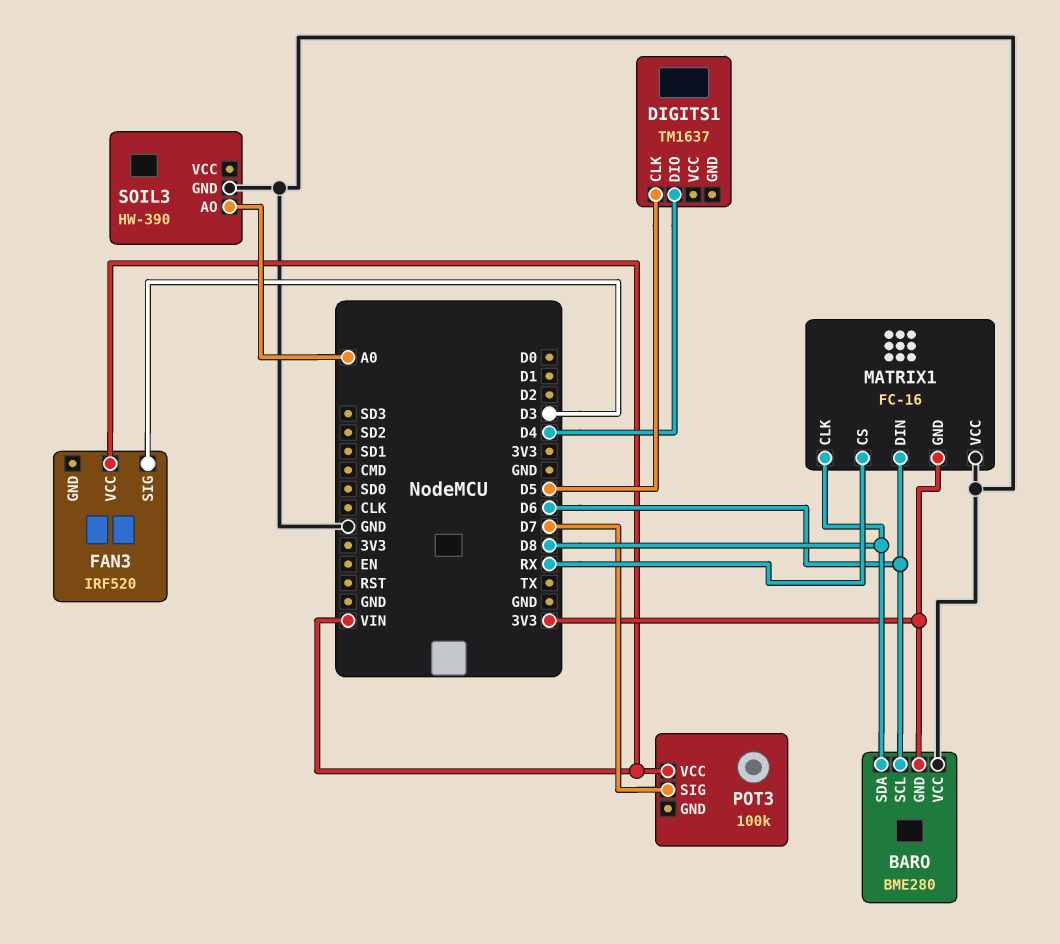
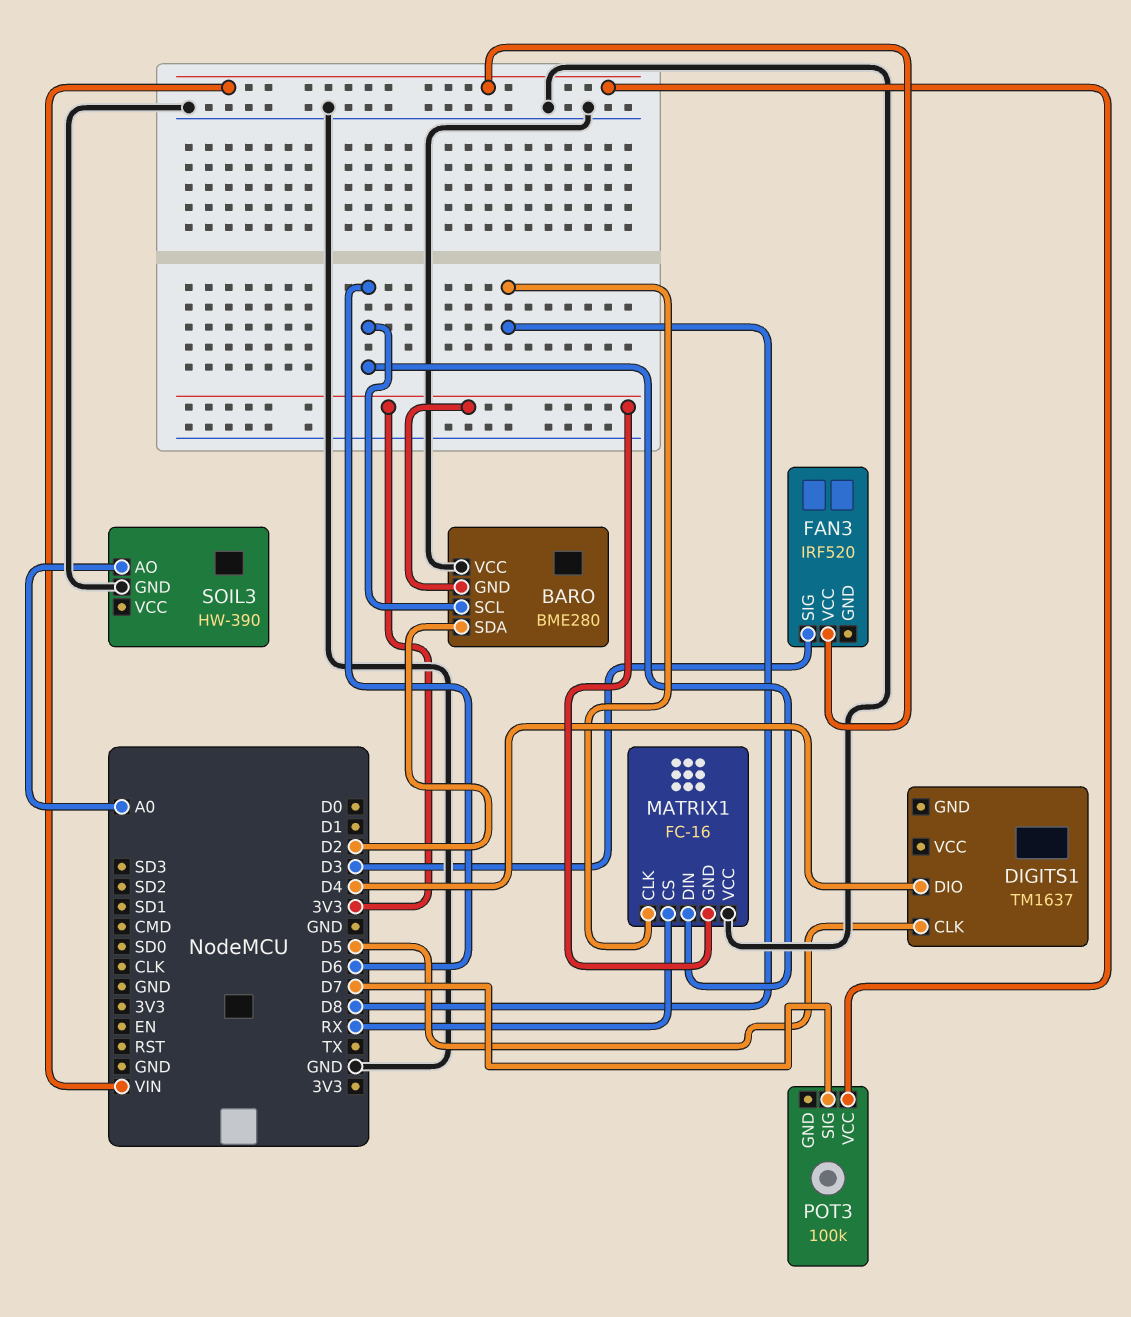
BARO pin SDA: D8 -> D2

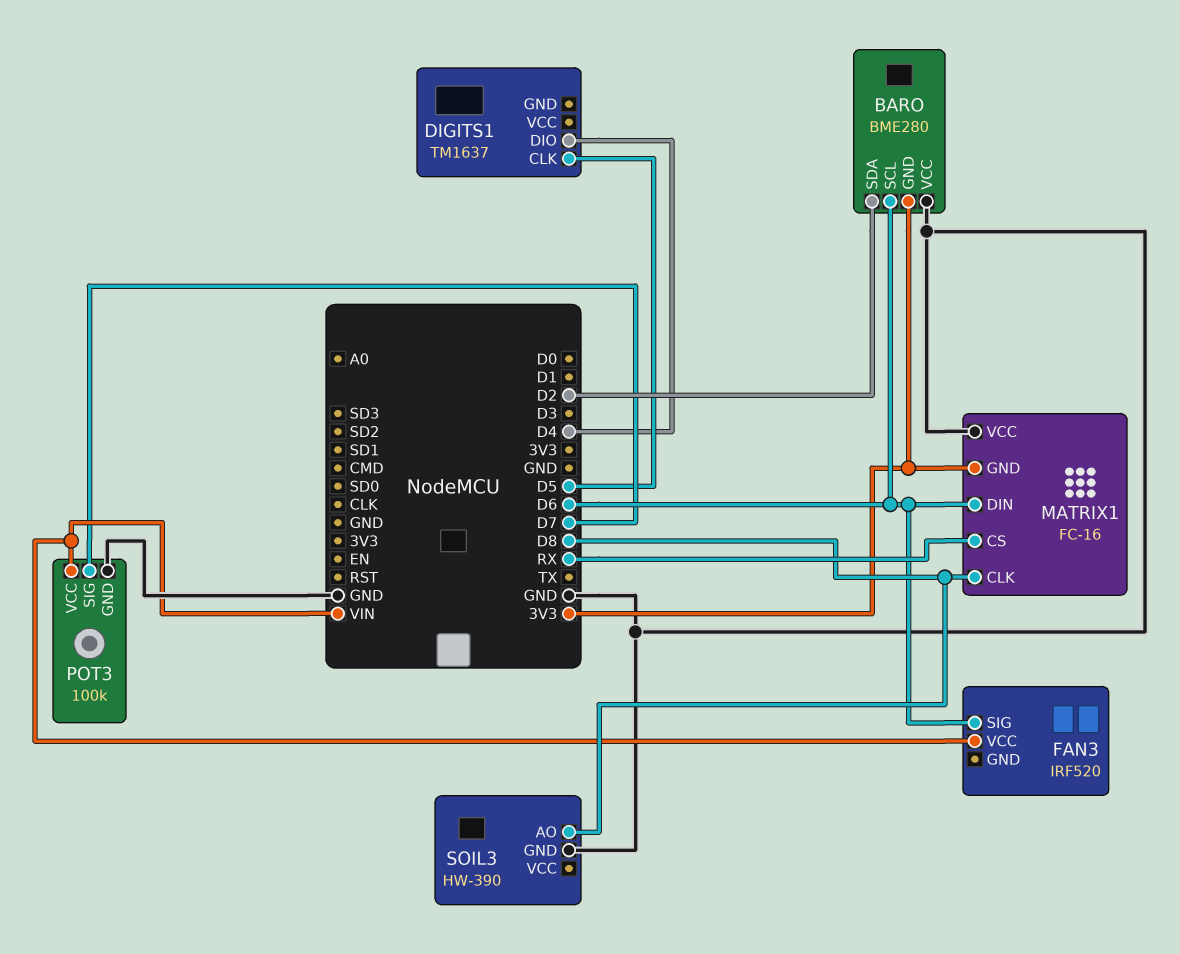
FAN3 pin SIG: D3 -> D6
POT3 pin GND: none -> GND
SOIL3 pin AO: A0 -> D8

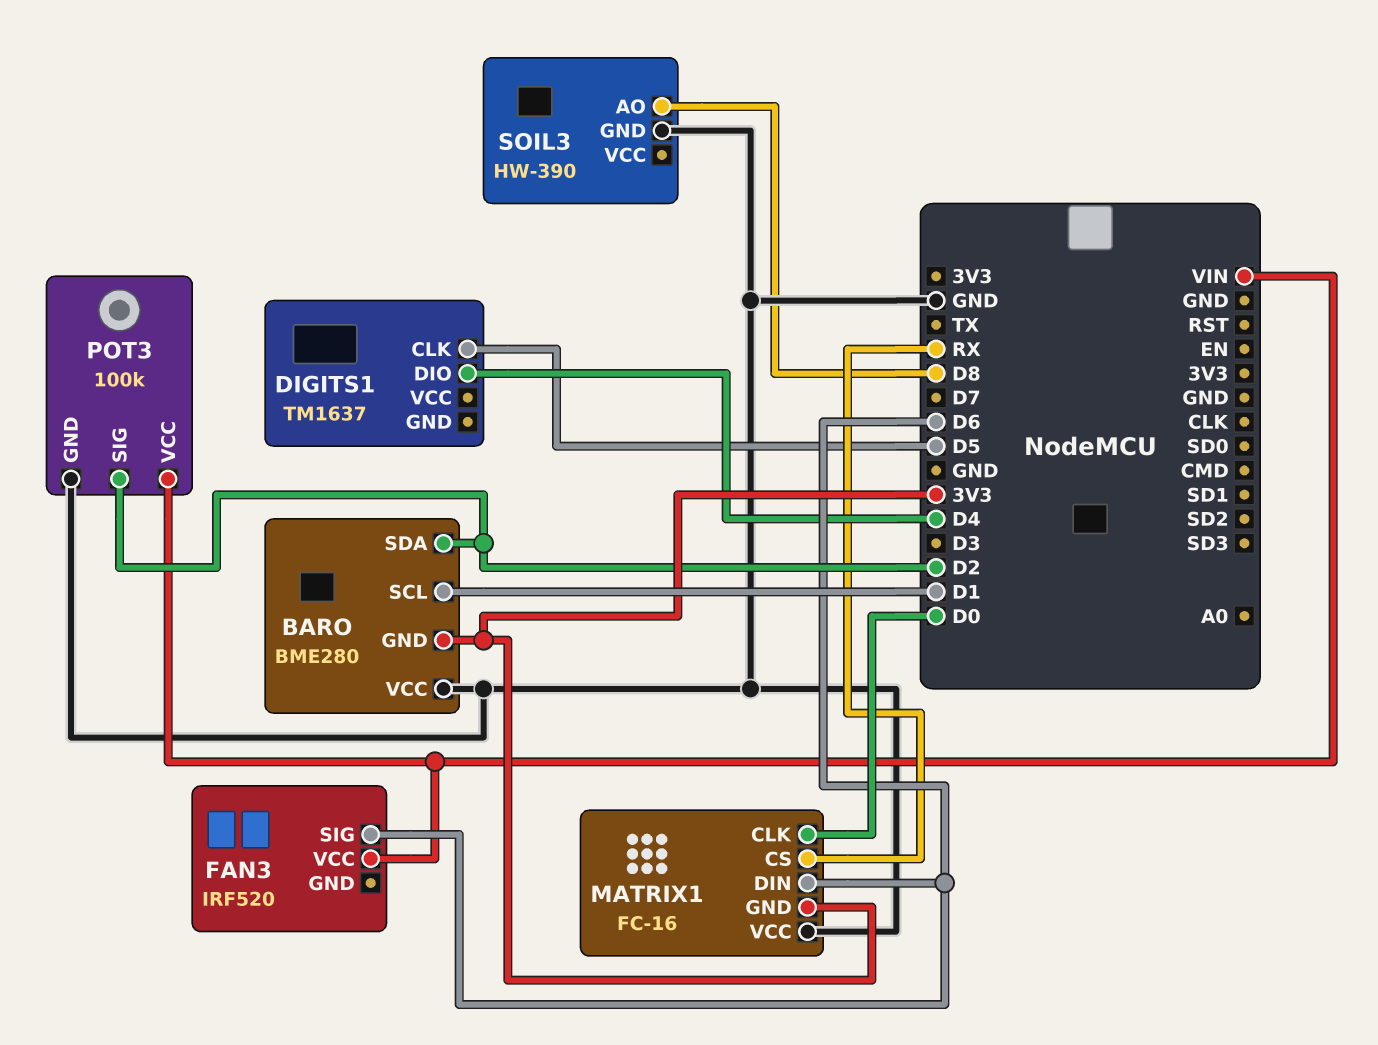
BARO pin SCL: D6 -> D1
MATRIX1 pin CLK: D8 -> D0
POT3 pin SIG: D7 -> D2

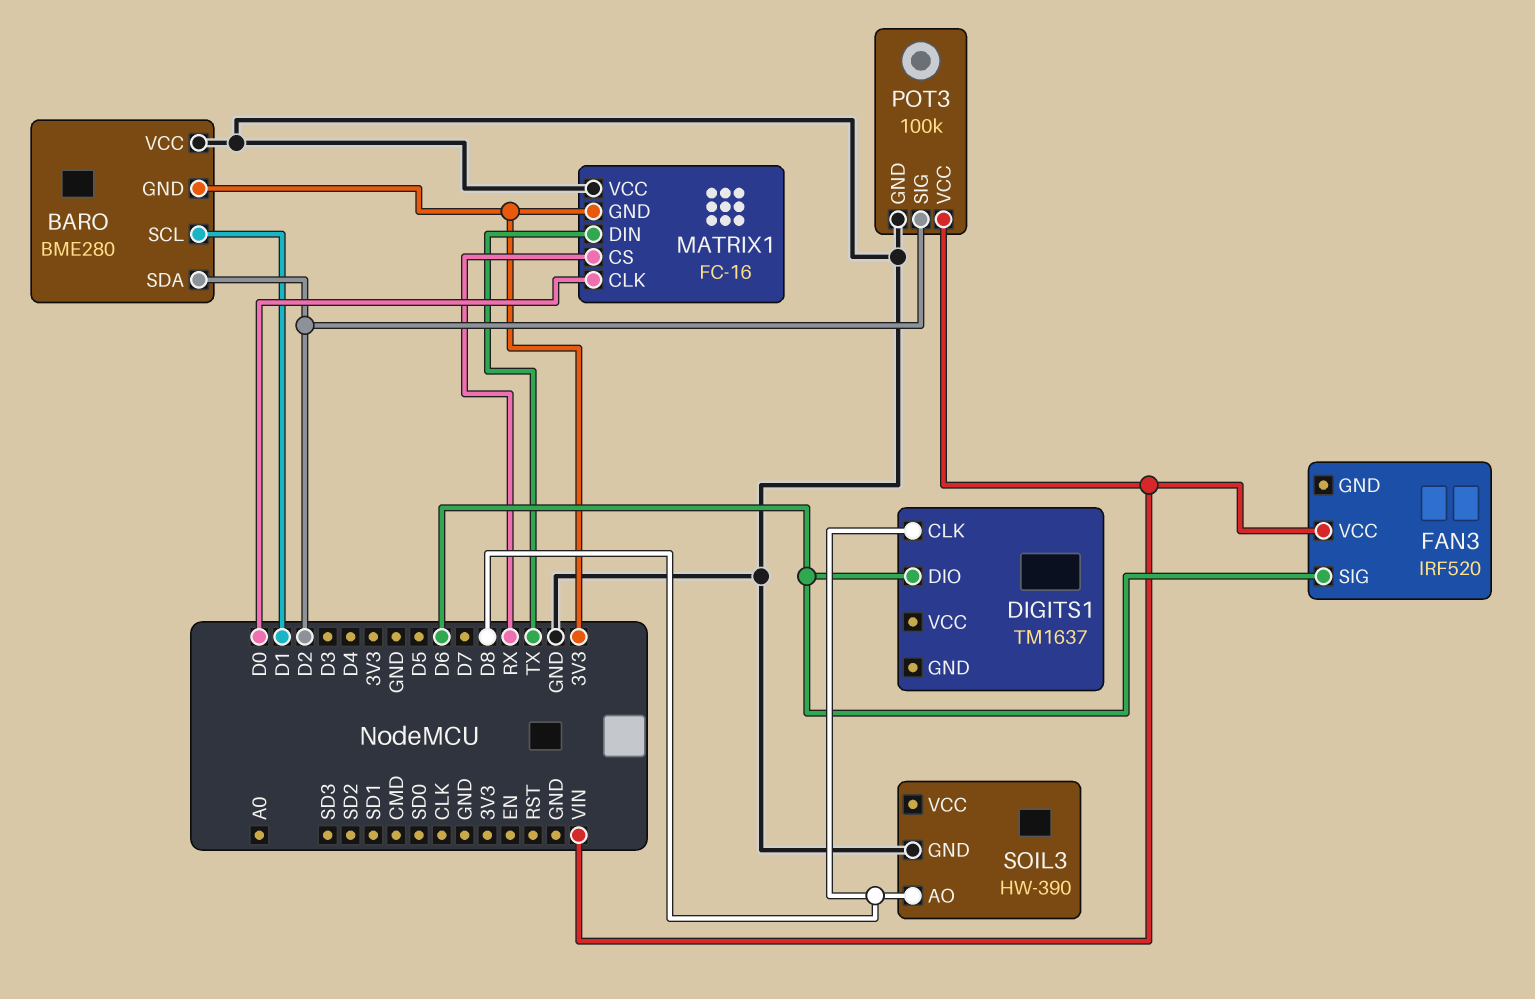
DIGITS1 pin CLK: D5 -> D8
DIGITS1 pin DIO: D4 -> D6
MATRIX1 pin DIN: D6 -> TX

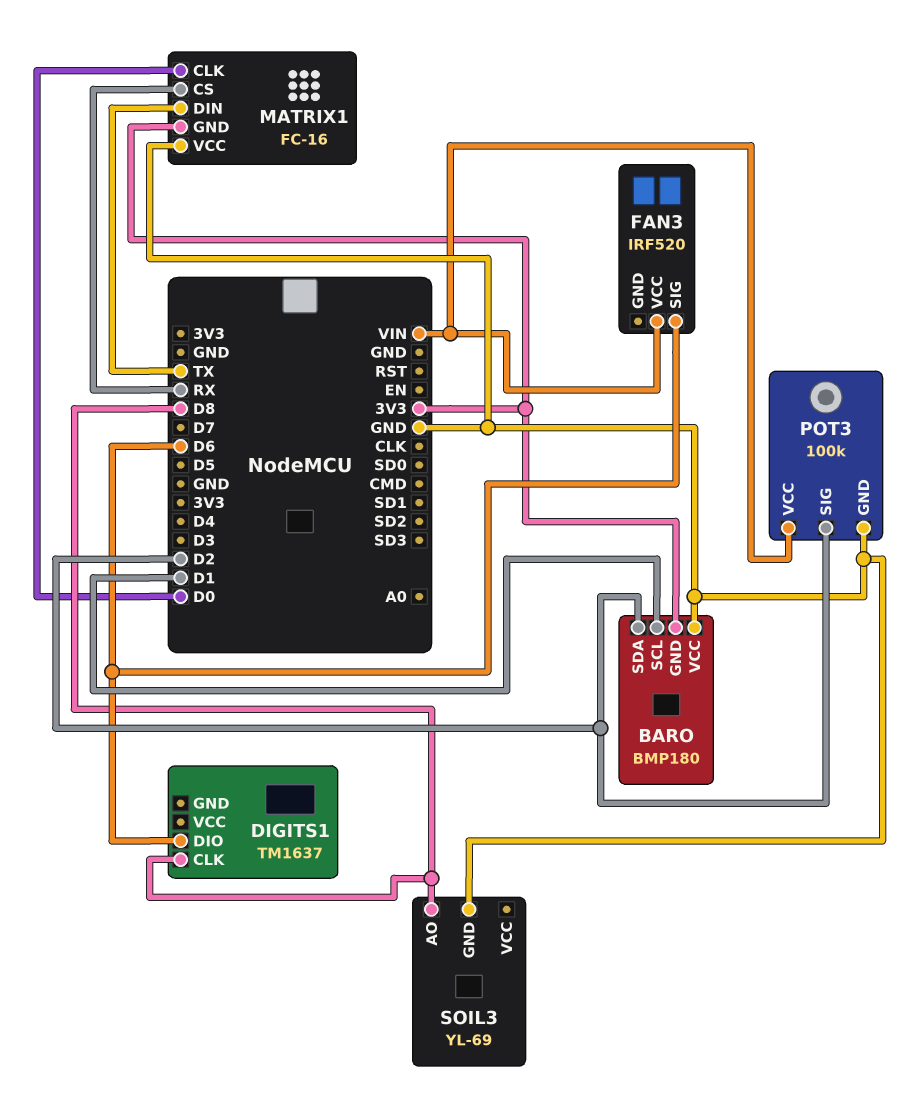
BARO: BME280 -> BMP180
SOIL3: HW-390 -> YL-69

